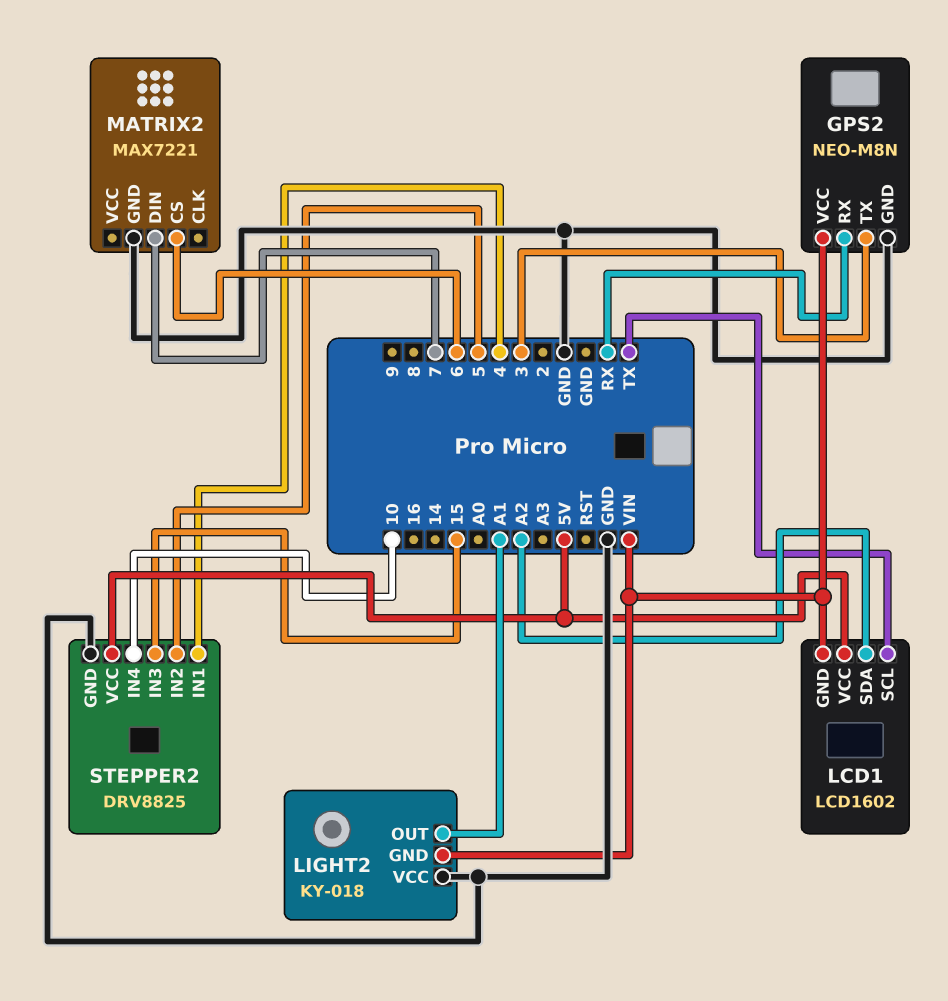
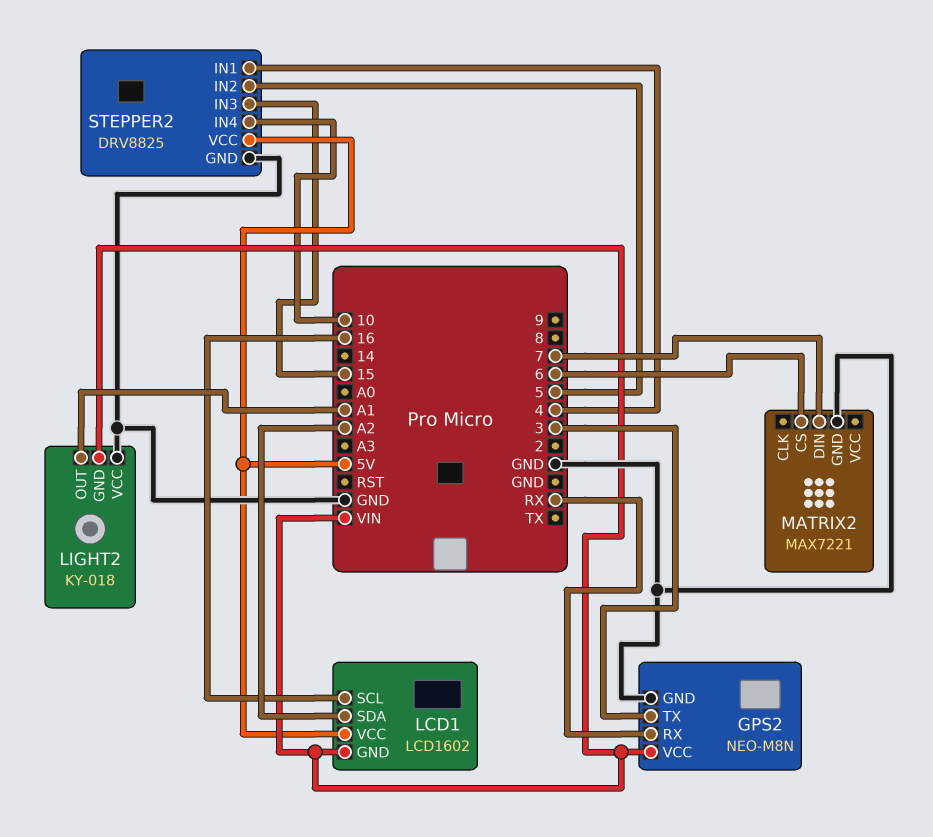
LCD1 pin SCL: TX -> 16

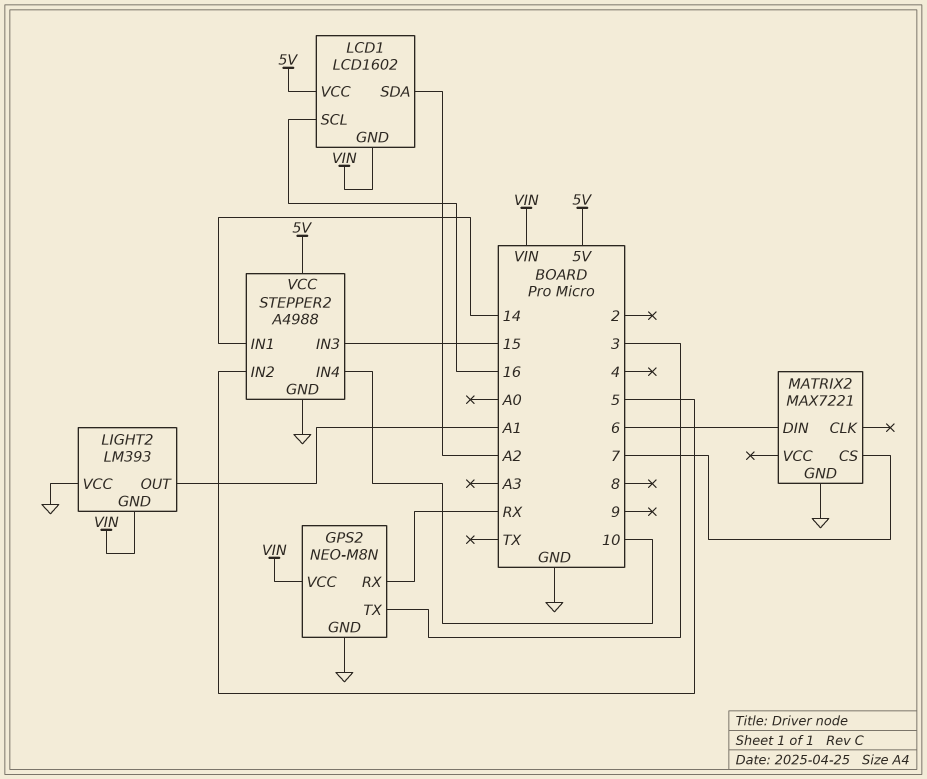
LIGHT2: KY-018 -> LM393
MATRIX2 pin CS: 6 -> 7
MATRIX2 pin DIN: 7 -> 6
STEPPER2: DRV8825 -> A4988
STEPPER2 pin IN1: 4 -> 14

